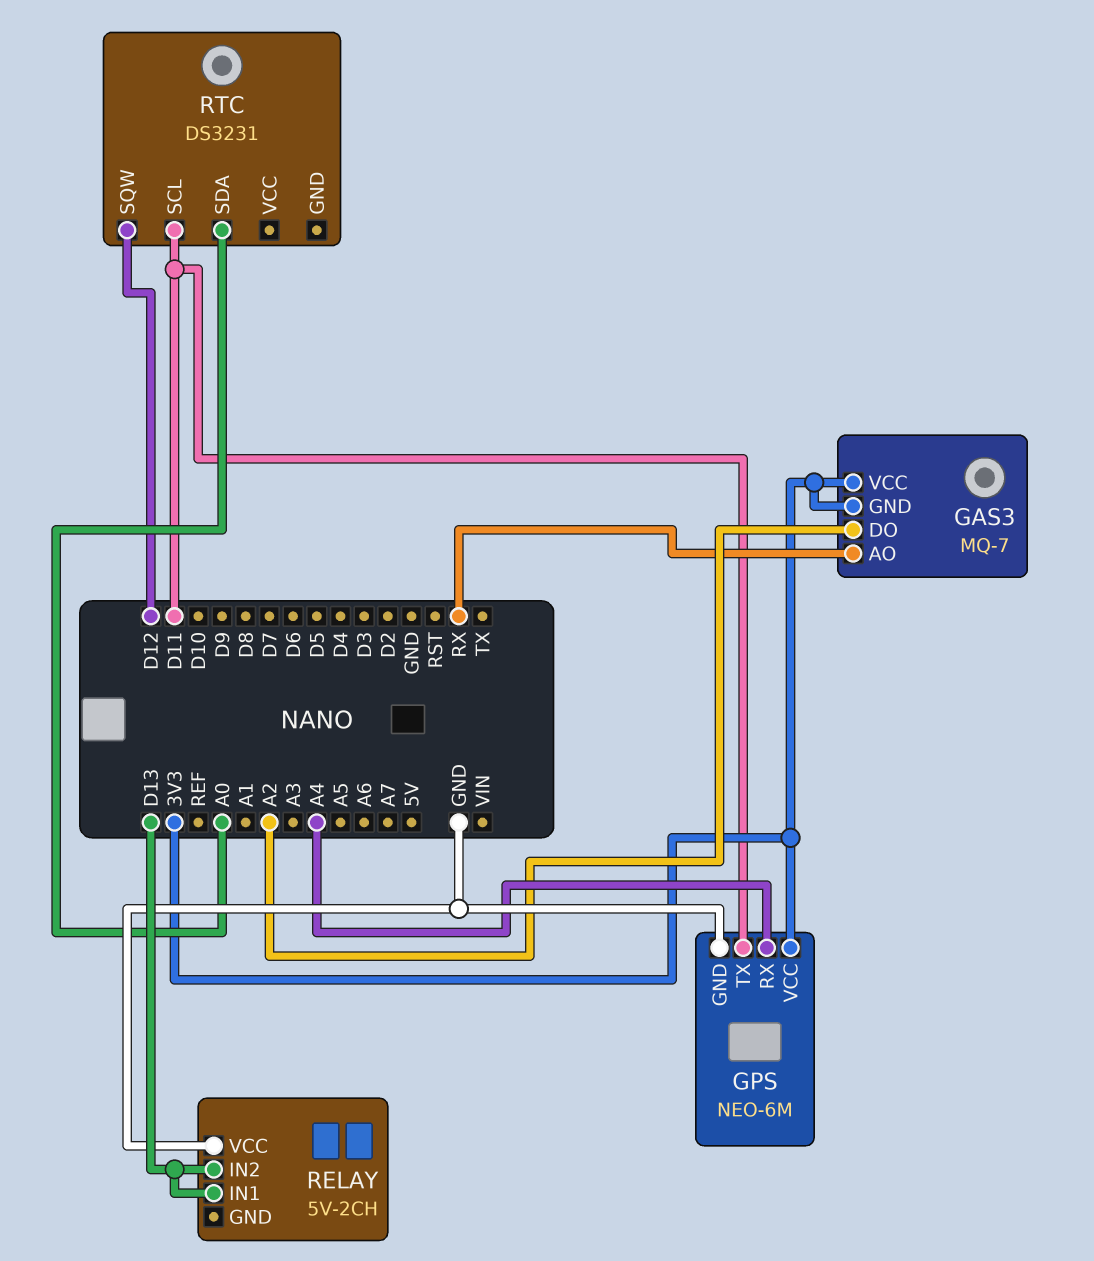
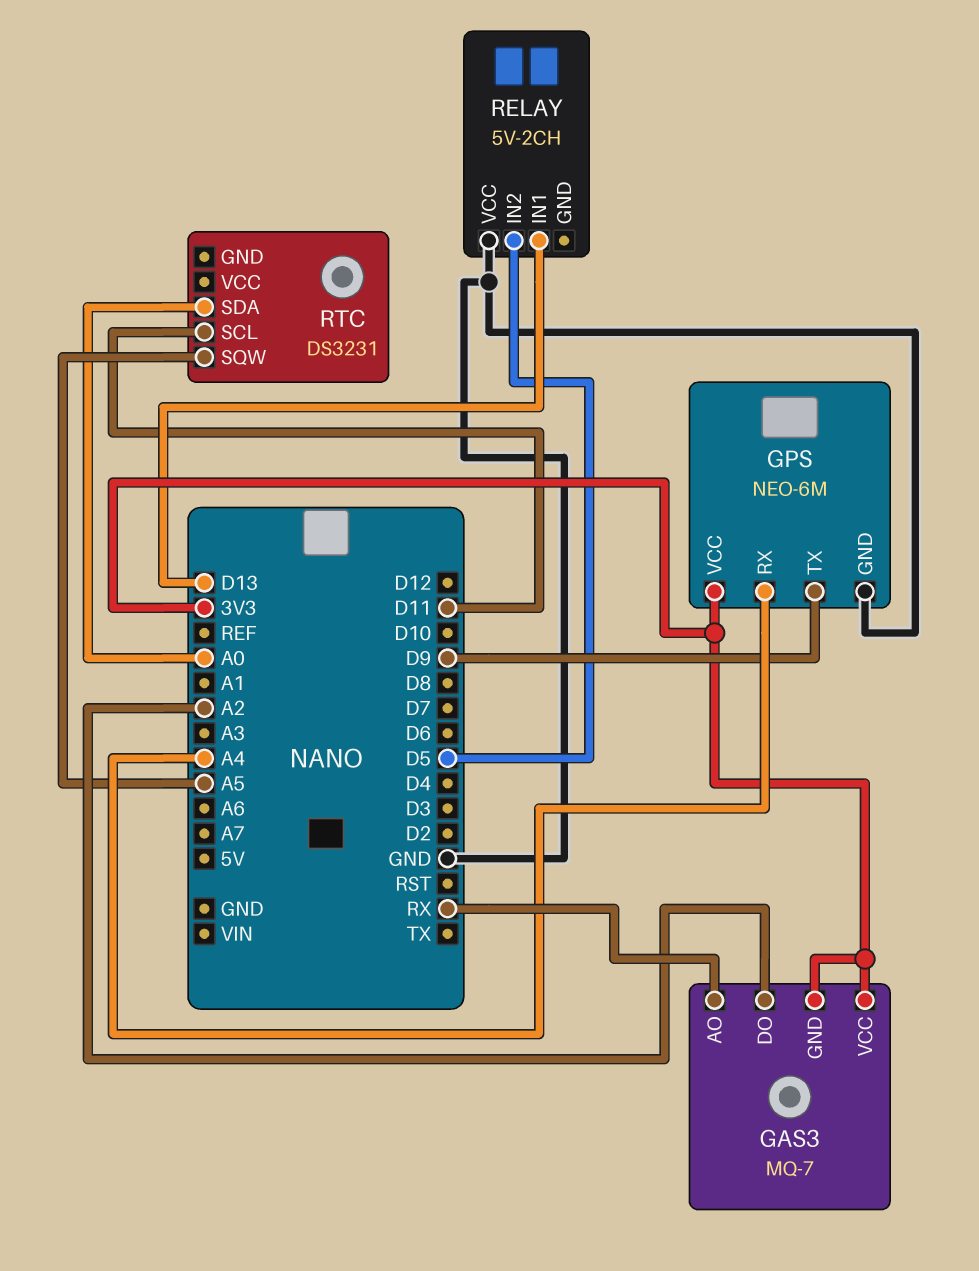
GPS pin TX: D11 -> D9
RELAY pin IN2: D13 -> D5
RTC pin SQW: D12 -> A5

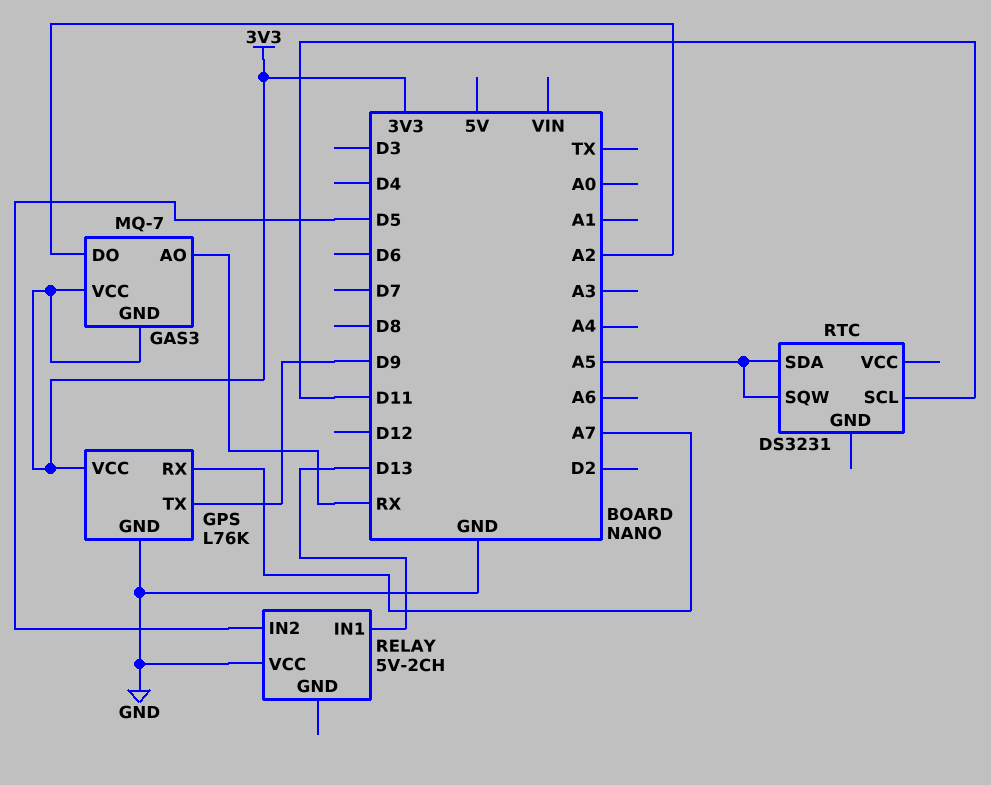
GPS: NEO-6M -> L76K
GPS pin RX: A4 -> A7
RTC pin SDA: A0 -> A5

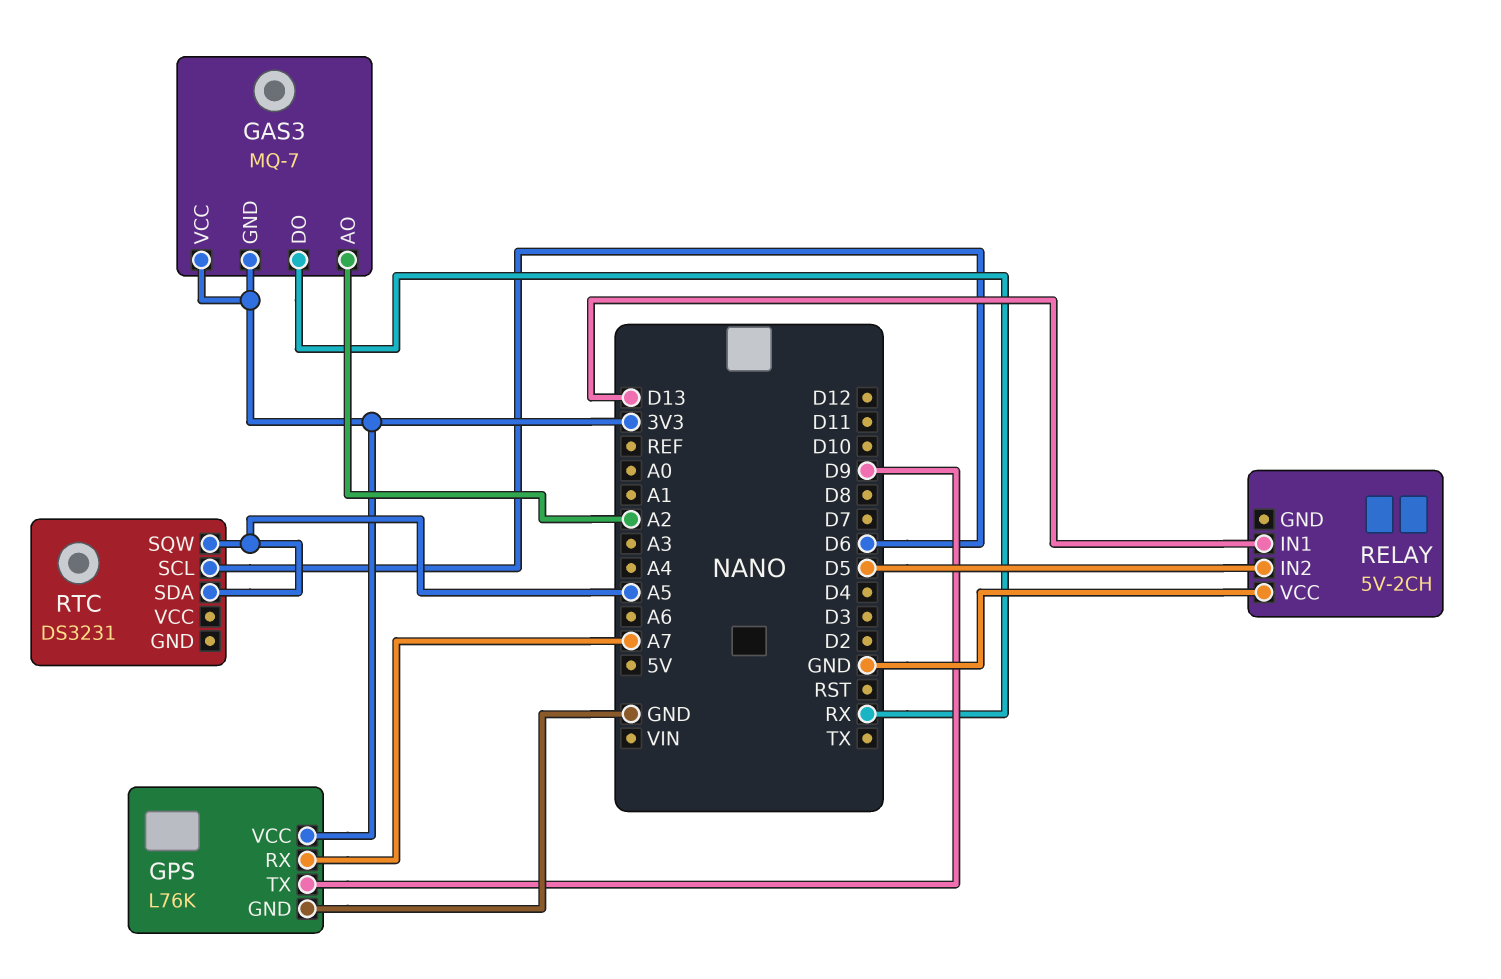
GAS3 pin AO: RX -> A2
GAS3 pin DO: A2 -> RX
RTC pin SCL: D11 -> D6

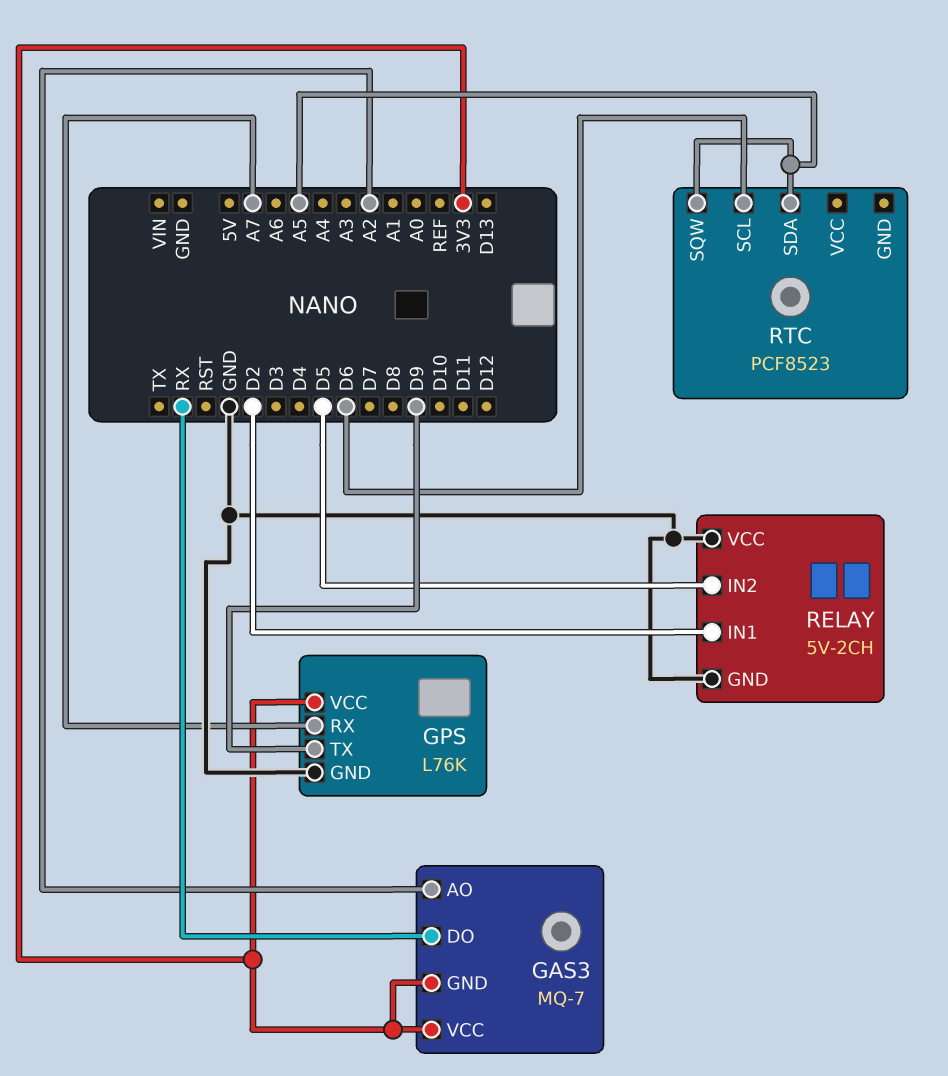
RELAY pin GND: none -> GND
RELAY pin IN1: D13 -> D2
RTC: DS3231 -> PCF8523

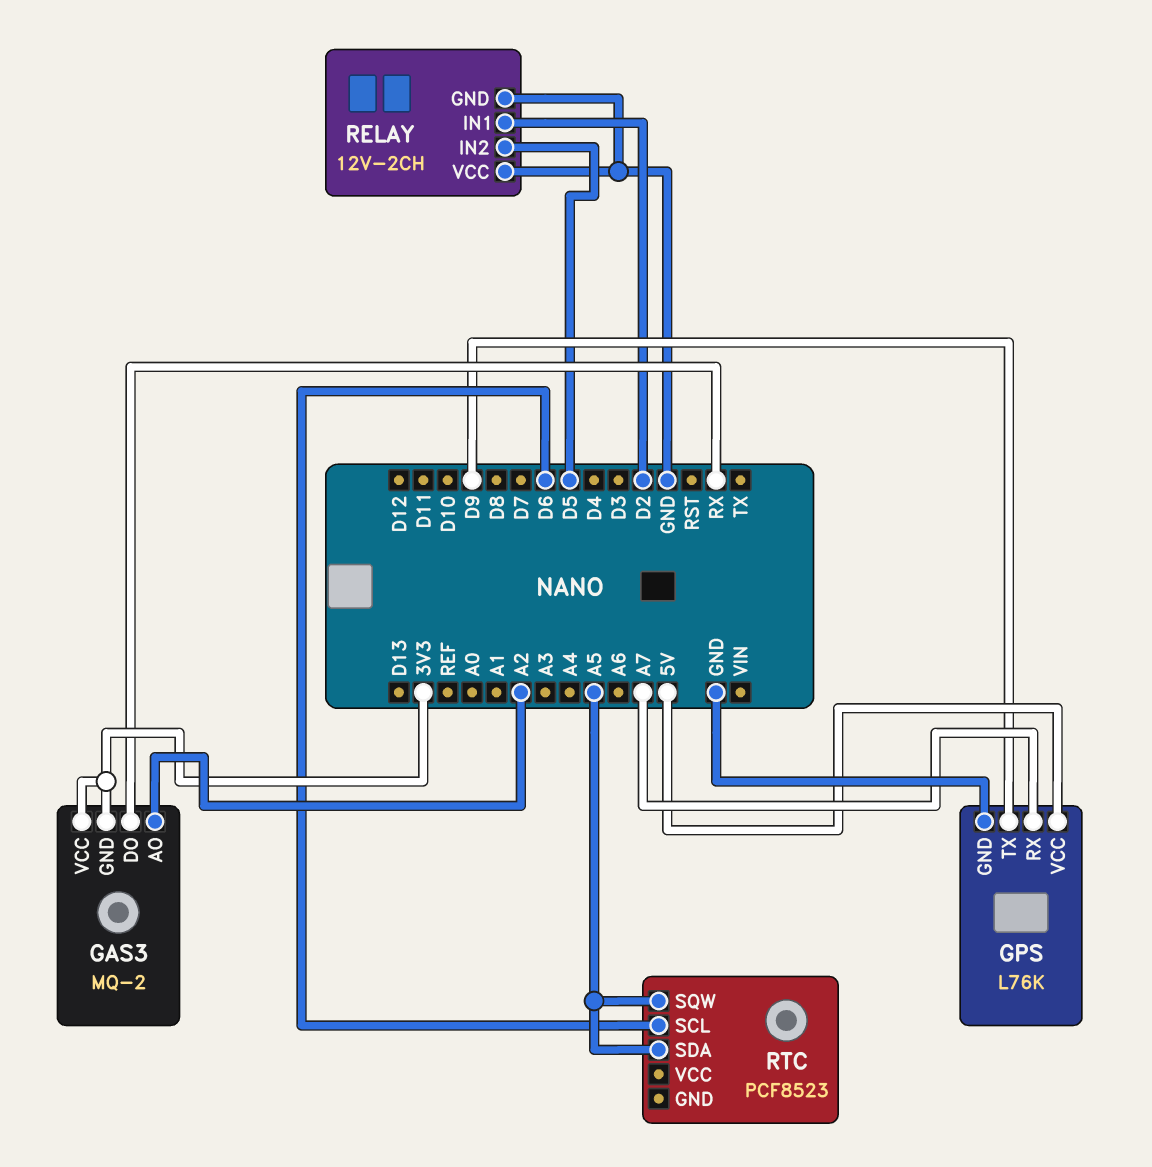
GAS3: MQ-7 -> MQ-2
GPS pin VCC: 3V3 -> 5V
RELAY: 5V-2CH -> 12V-2CH

